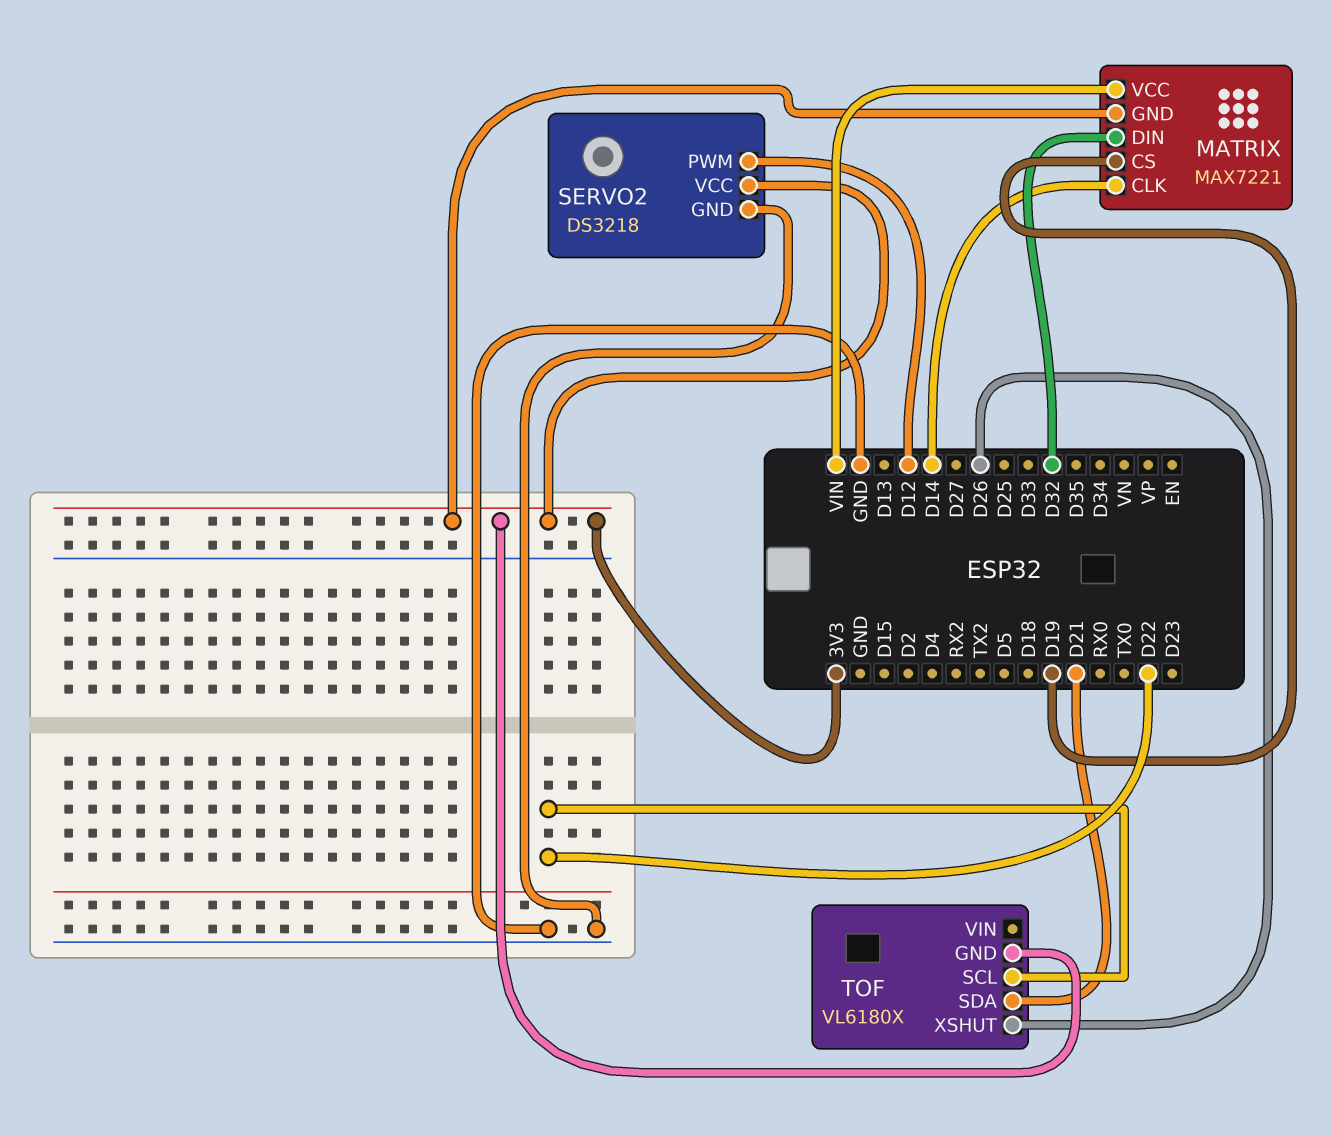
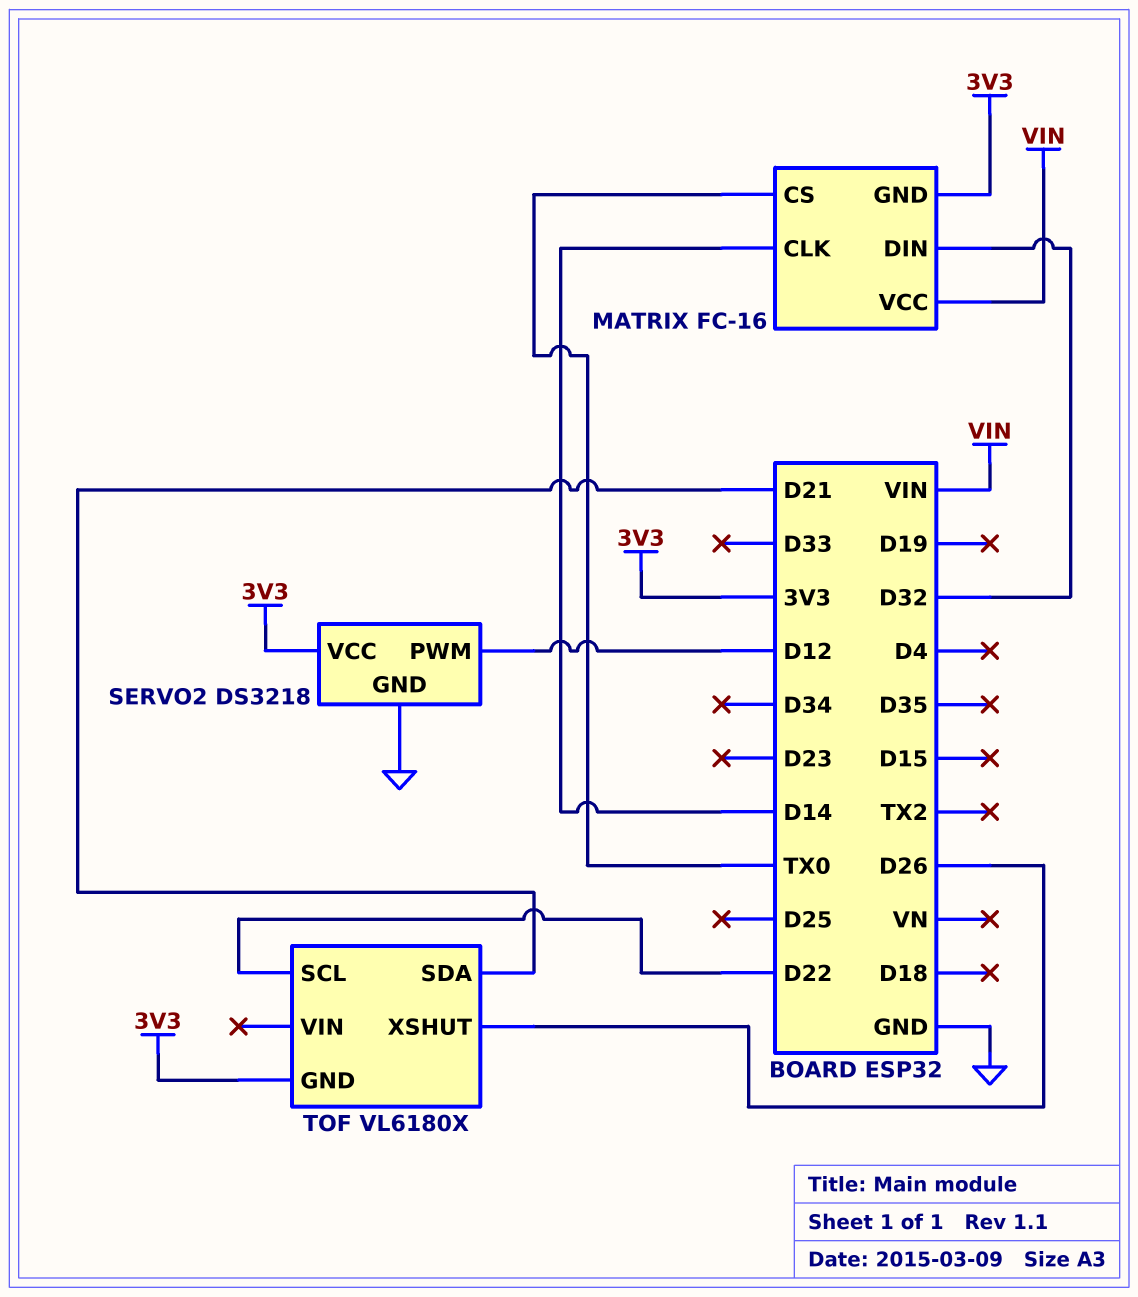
MATRIX: MAX7221 -> FC-16
MATRIX pin CS: D19 -> TX0

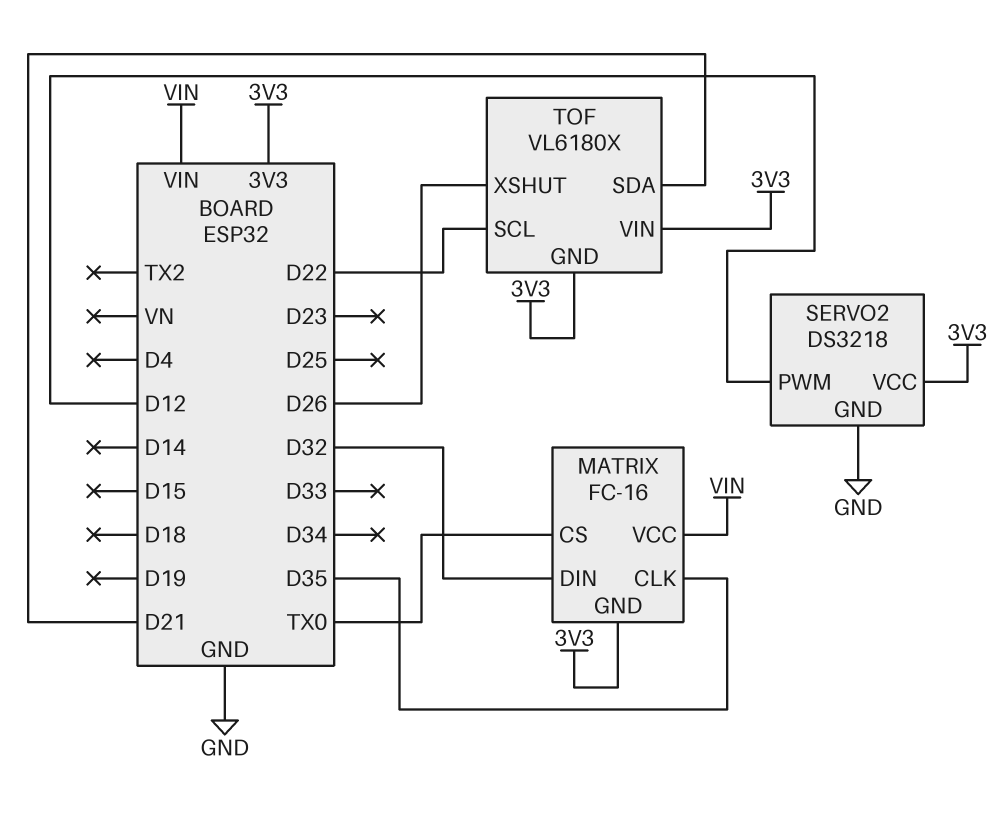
MATRIX pin CLK: D14 -> D35
TOF pin VIN: none -> 3V3

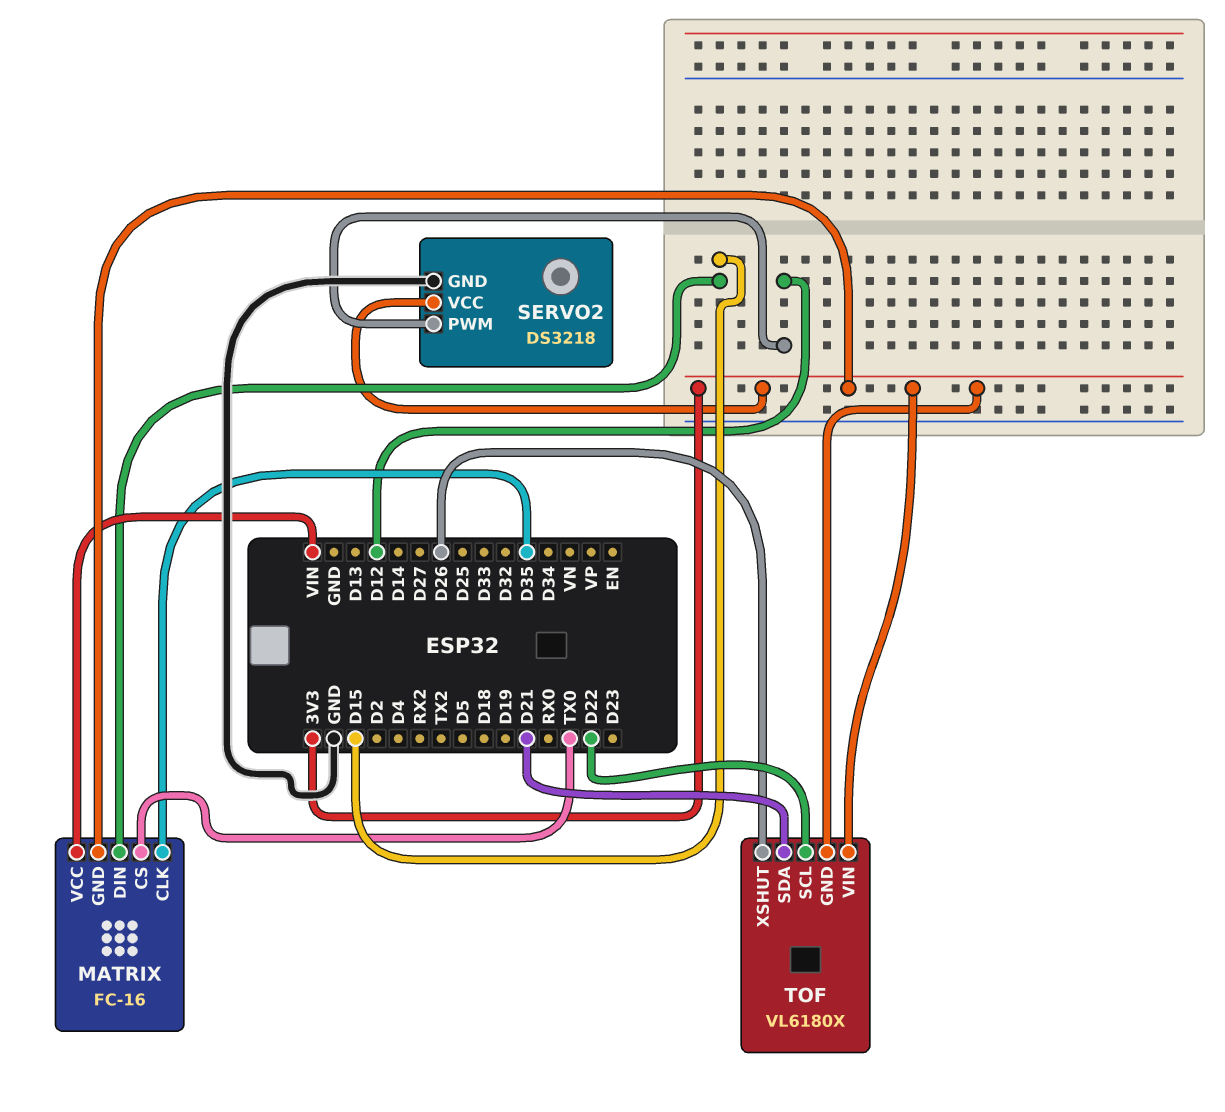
MATRIX pin DIN: D32 -> D15

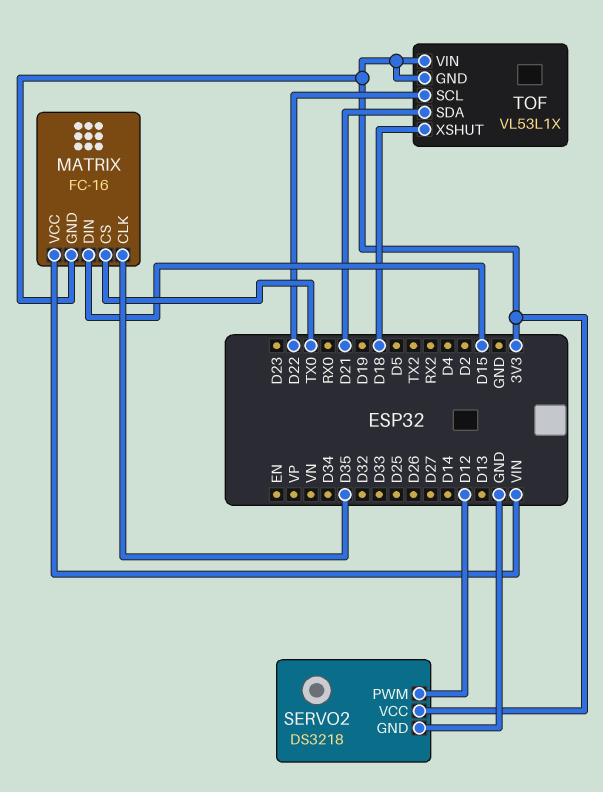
TOF: VL6180X -> VL53L1X
TOF pin XSHUT: D26 -> D18

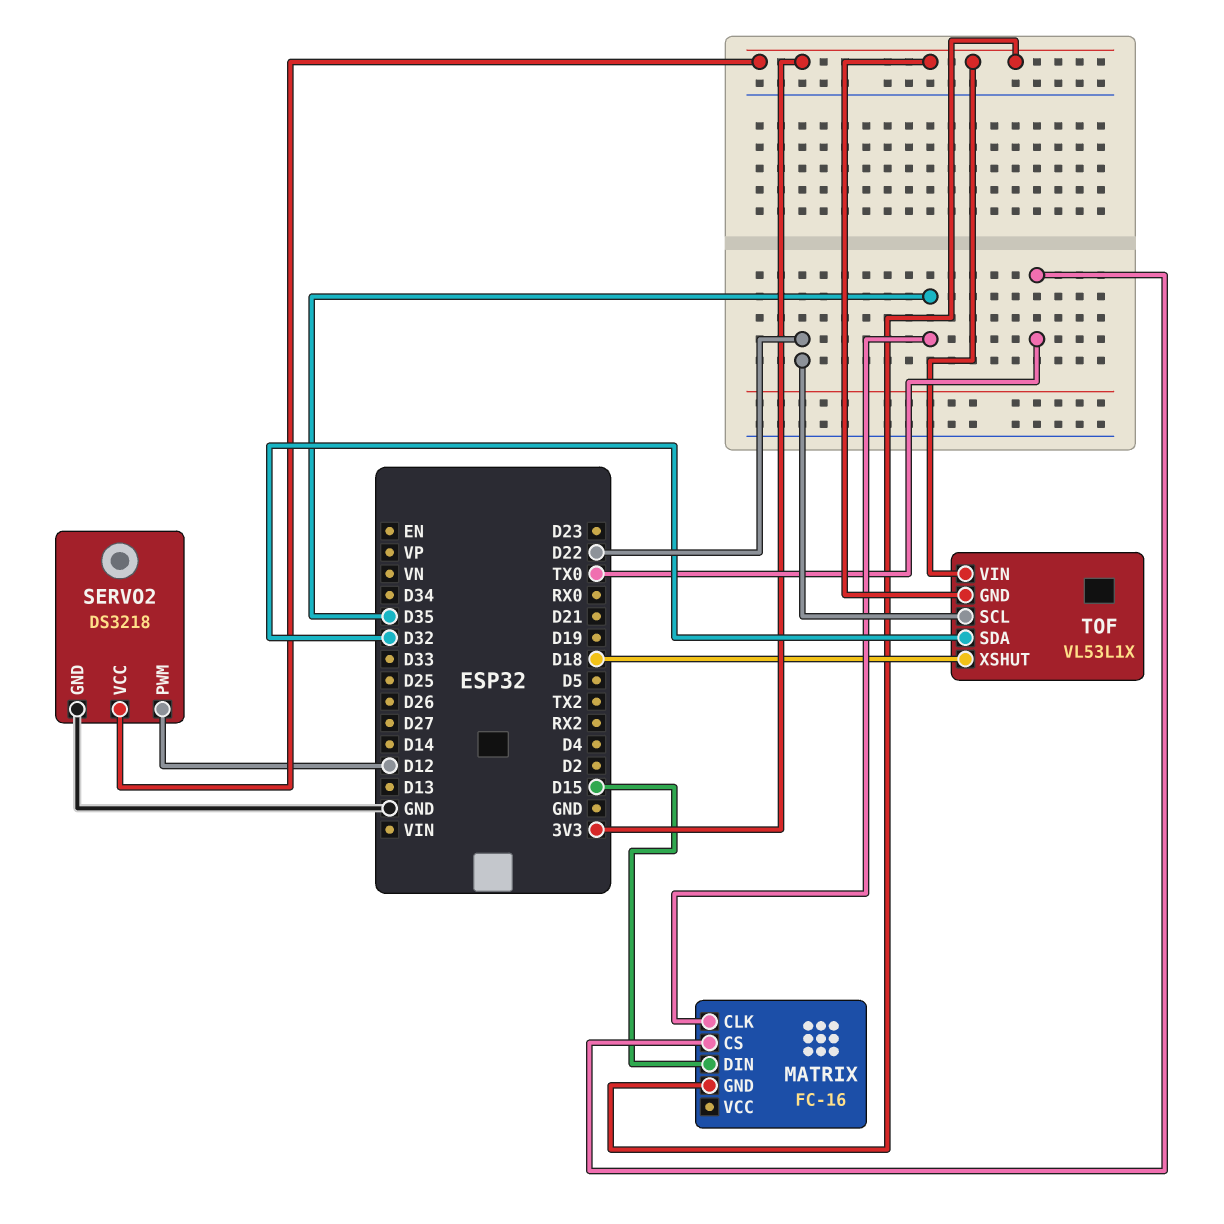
MATRIX pin VCC: VIN -> none
TOF pin SDA: D21 -> D32

